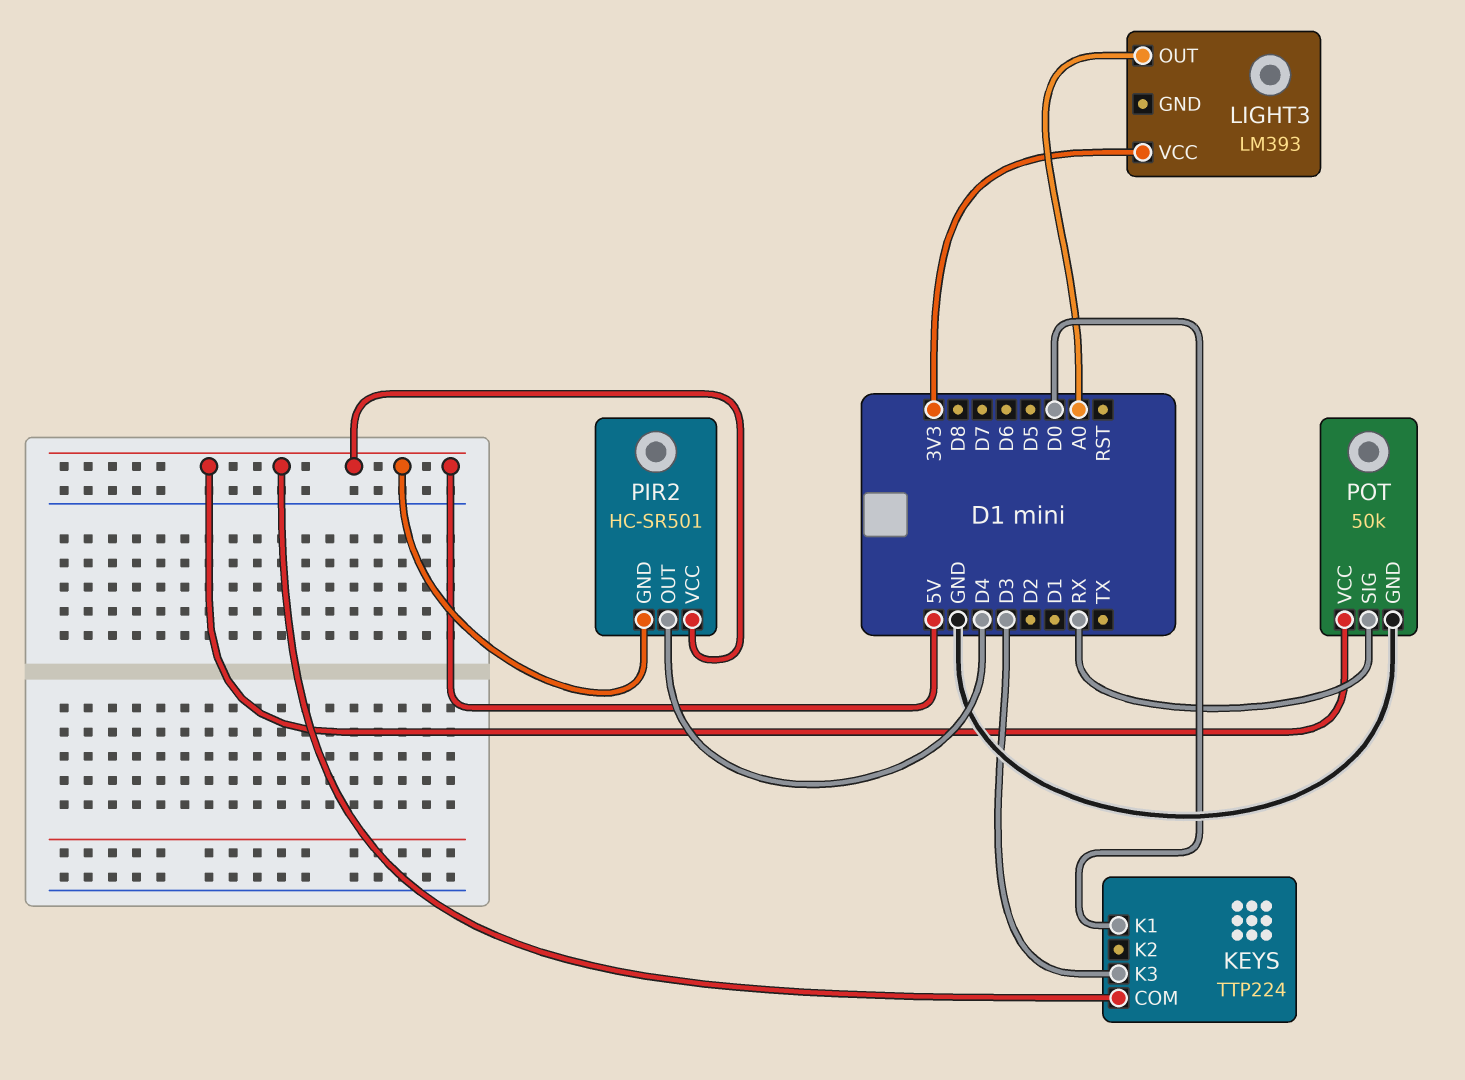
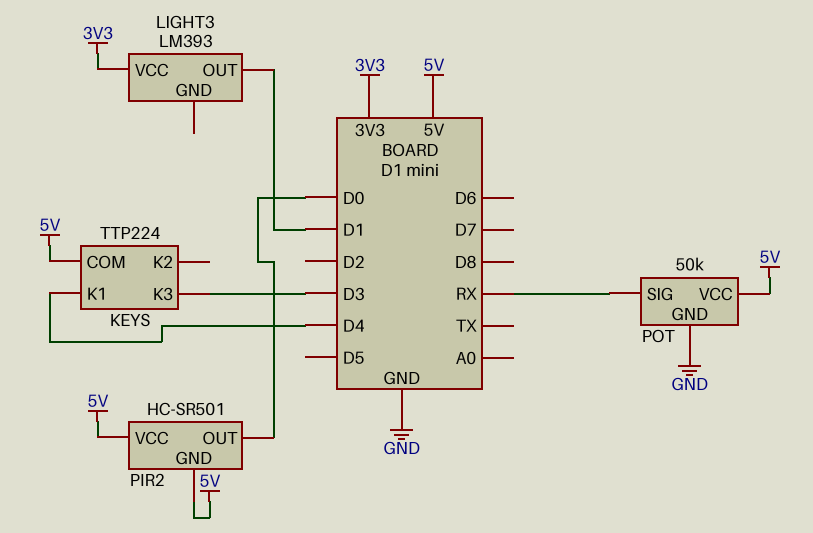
KEYS pin K1: D0 -> D4
LIGHT3 pin OUT: A0 -> D1
PIR2 pin OUT: D4 -> D0

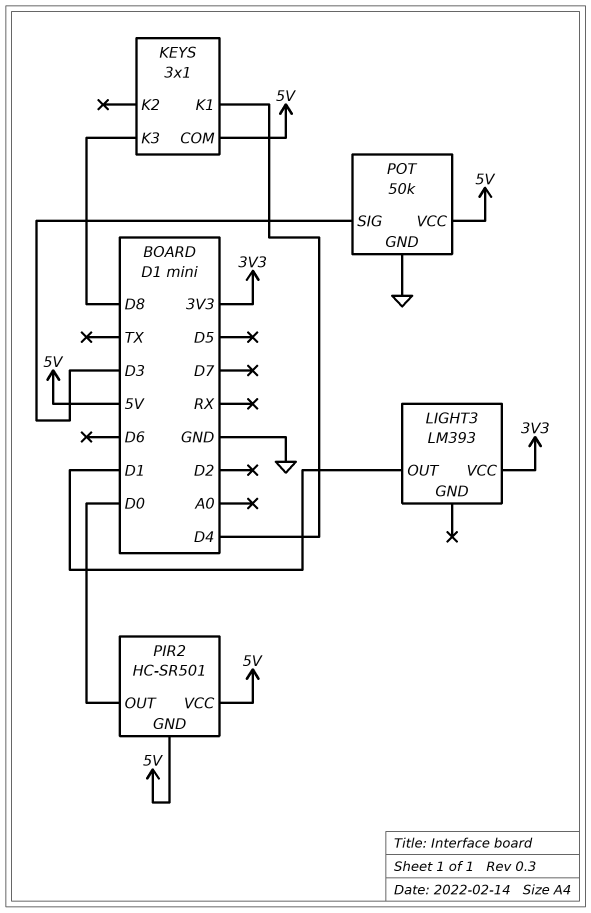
KEYS: TTP224 -> 3x1
KEYS pin K3: D3 -> D8
POT pin SIG: RX -> D3

